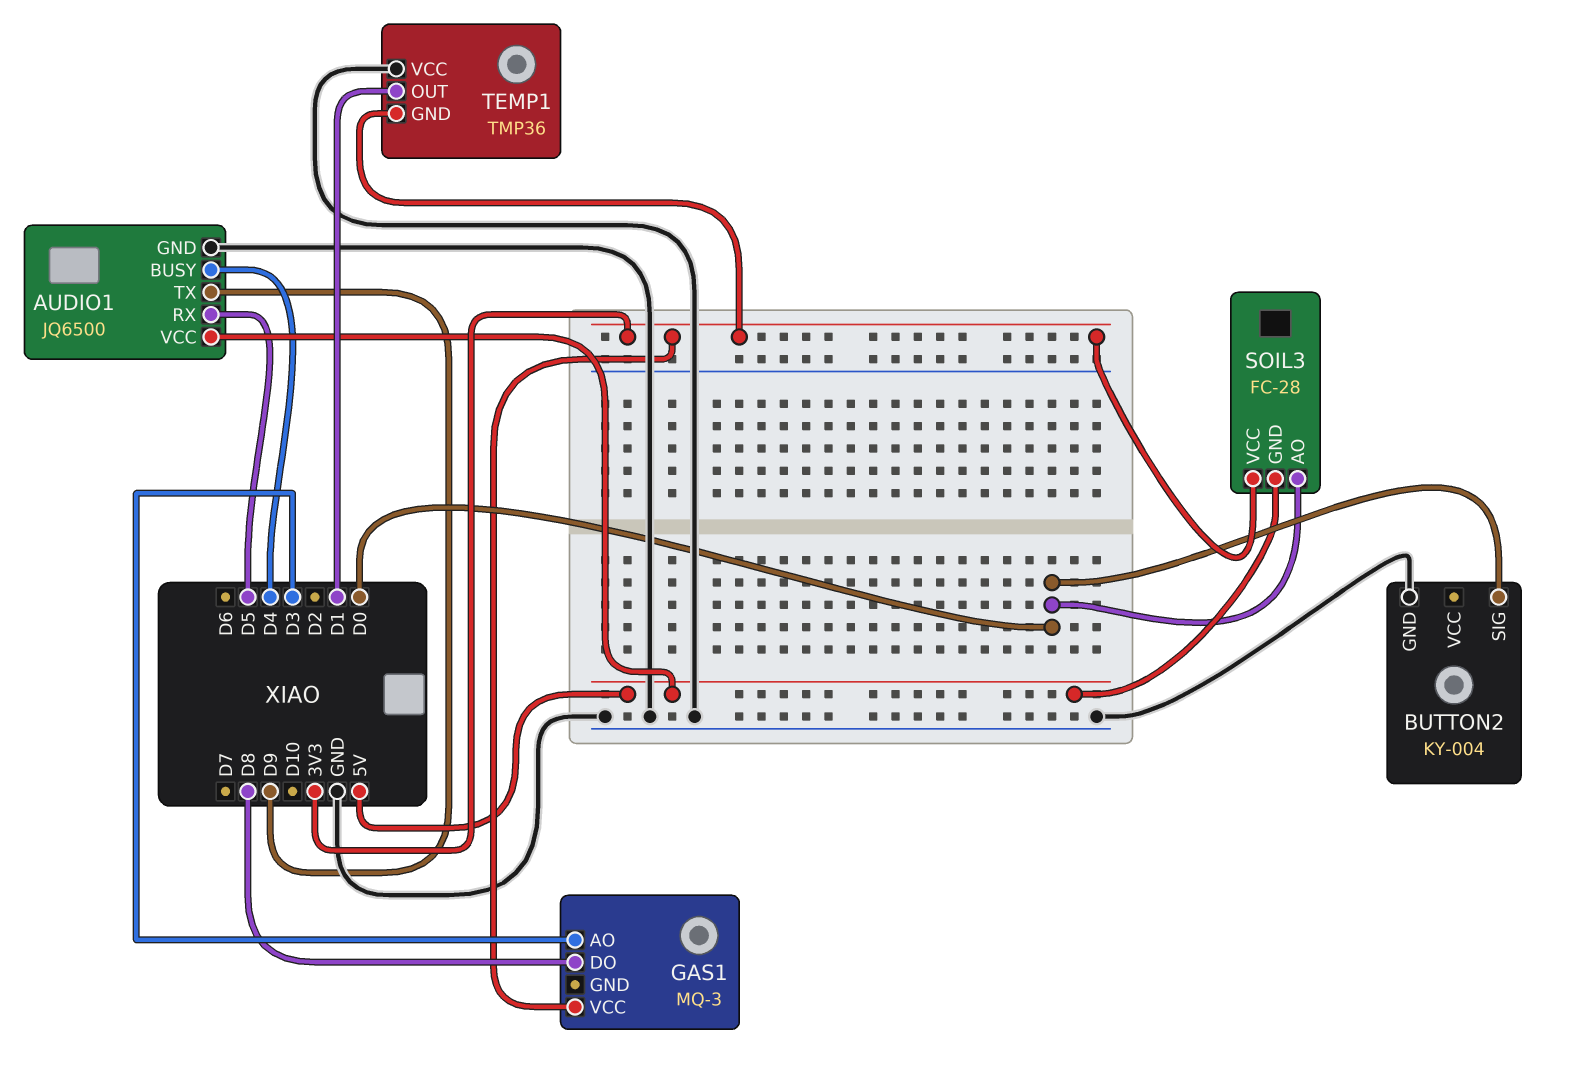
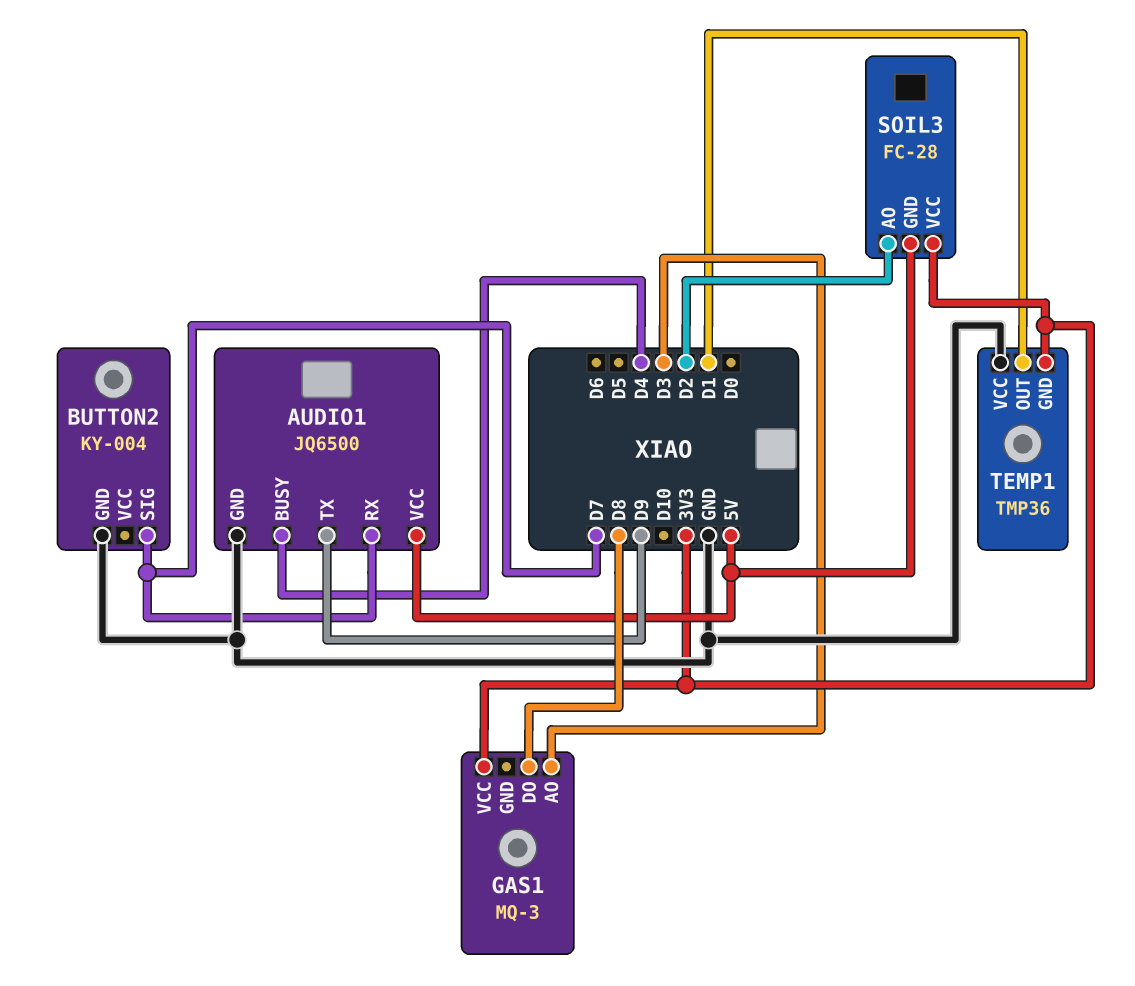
AUDIO1 pin RX: D5 -> D7
BUTTON2 pin SIG: D0 -> D7
SOIL3 pin AO: D0 -> D2

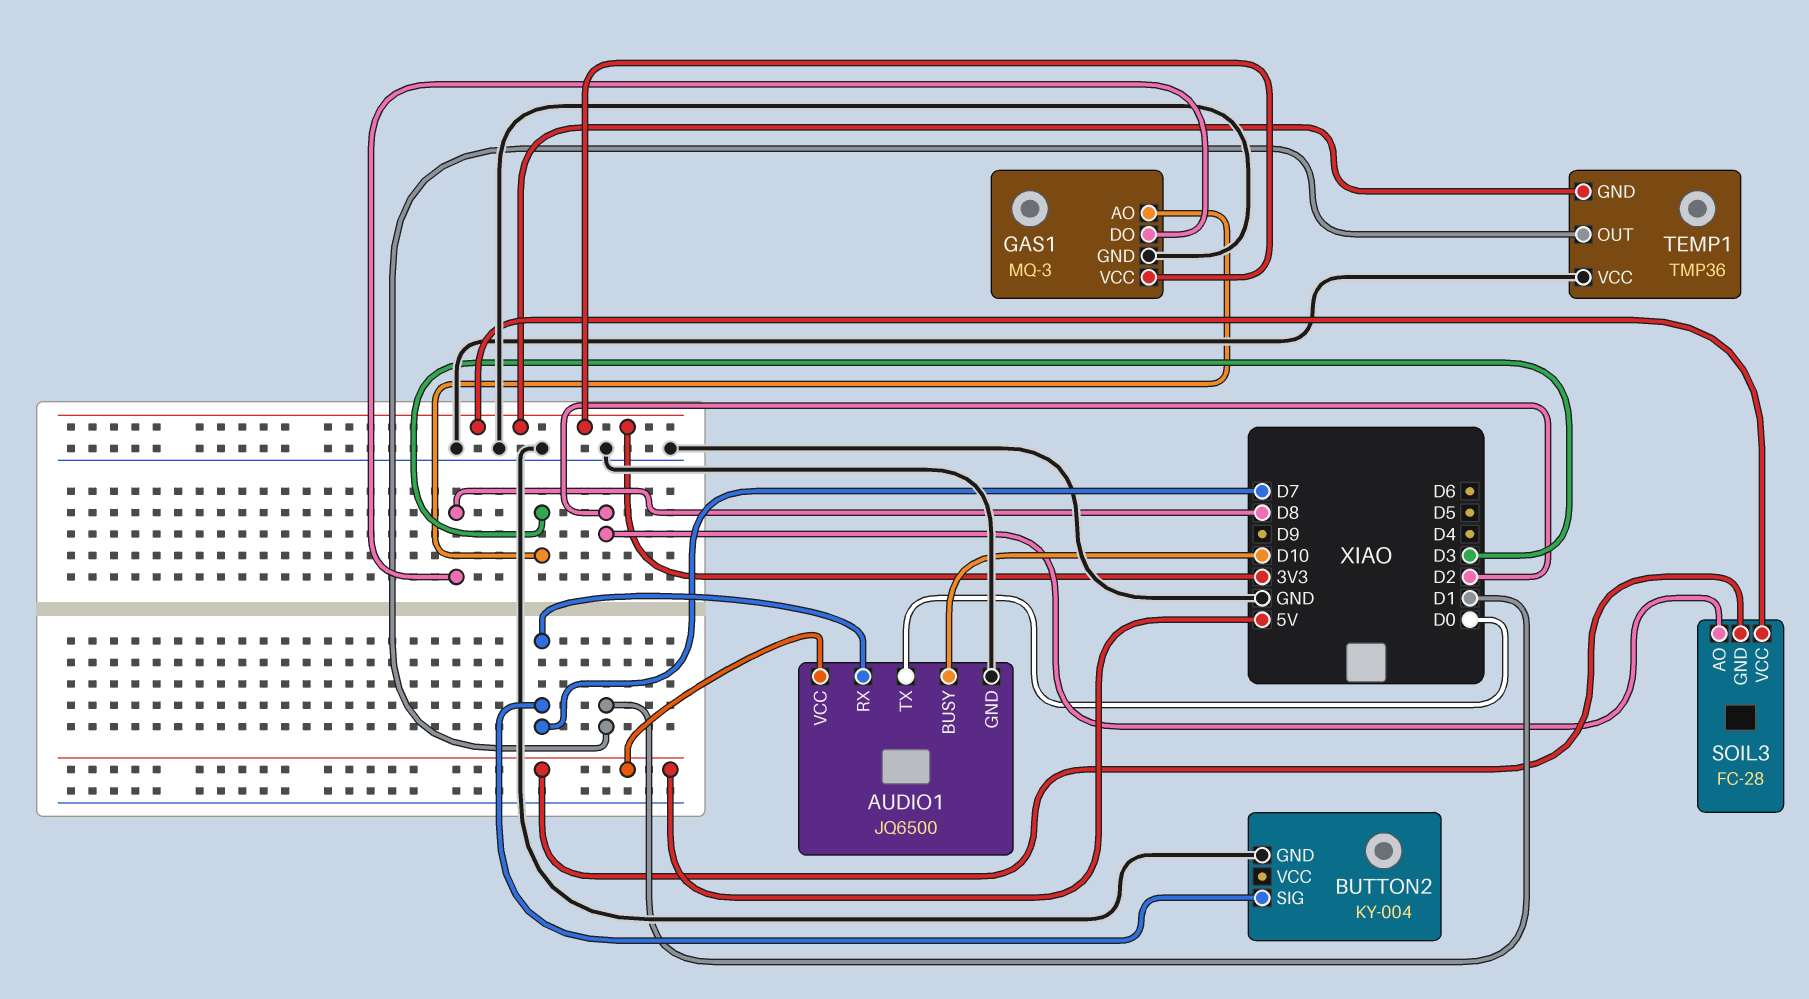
AUDIO1 pin BUSY: D4 -> D10
AUDIO1 pin TX: D9 -> D0
GAS1 pin GND: none -> GND

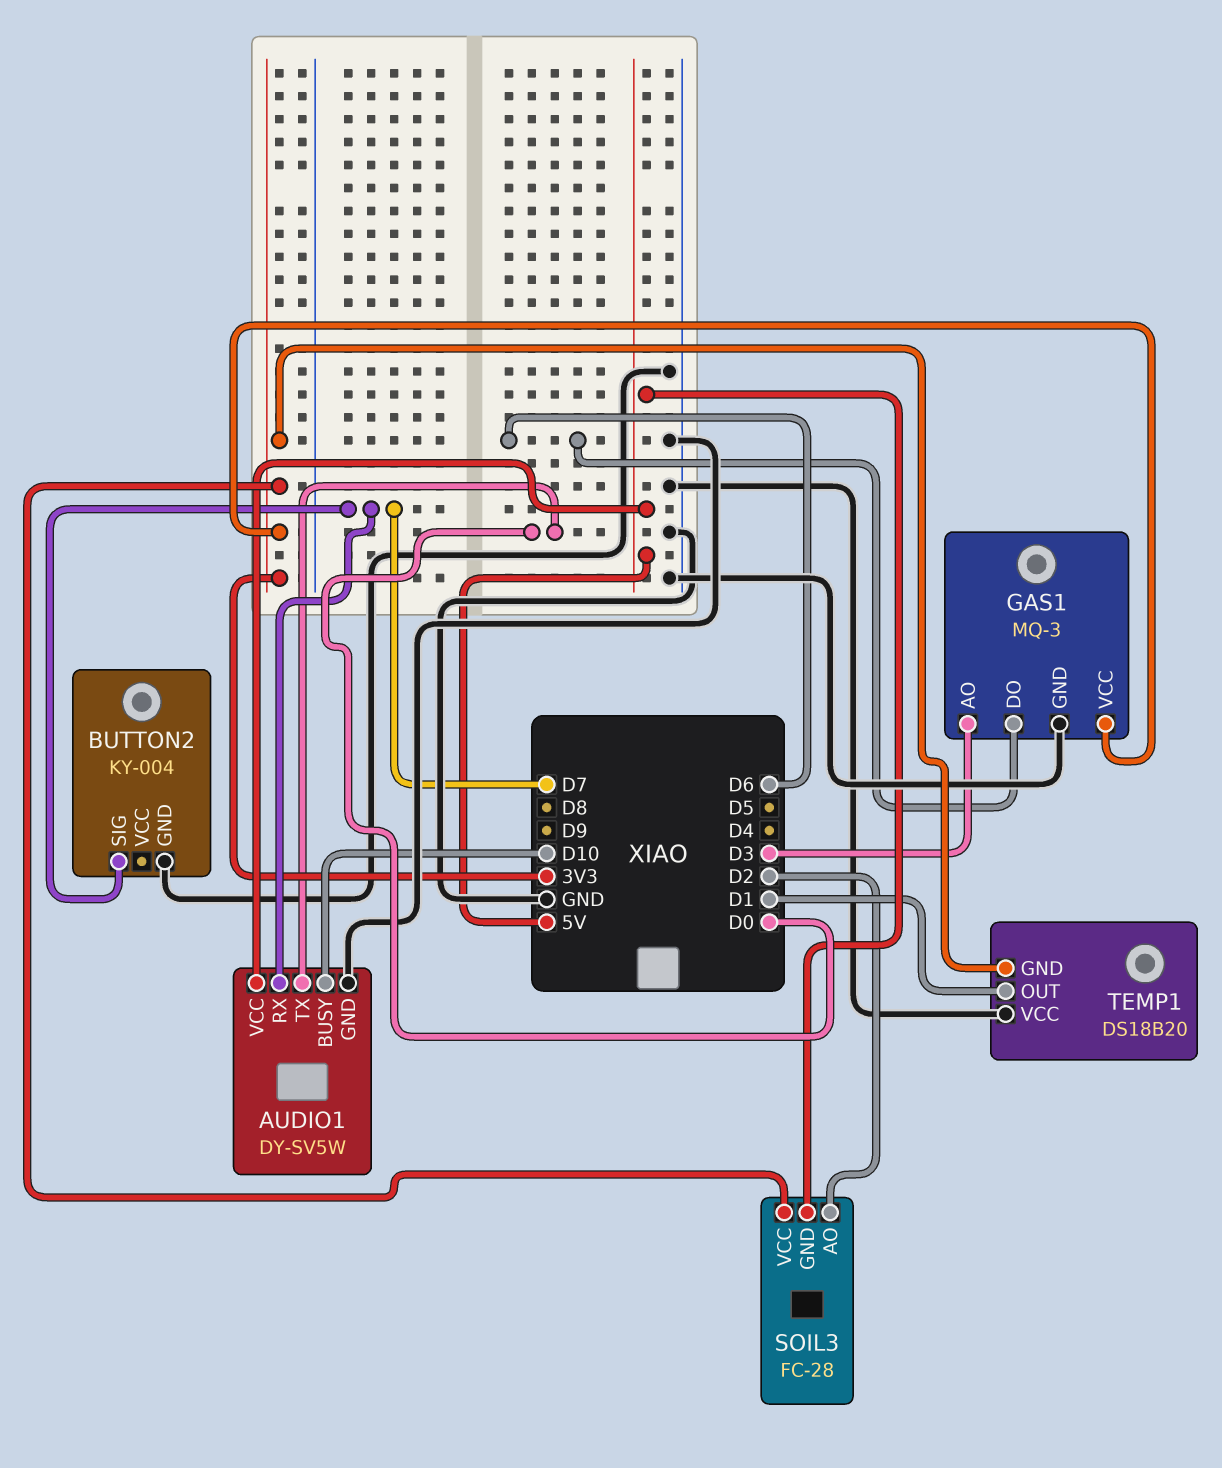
AUDIO1: JQ6500 -> DY-SV5W
GAS1 pin DO: D8 -> D6
TEMP1: TMP36 -> DS18B20

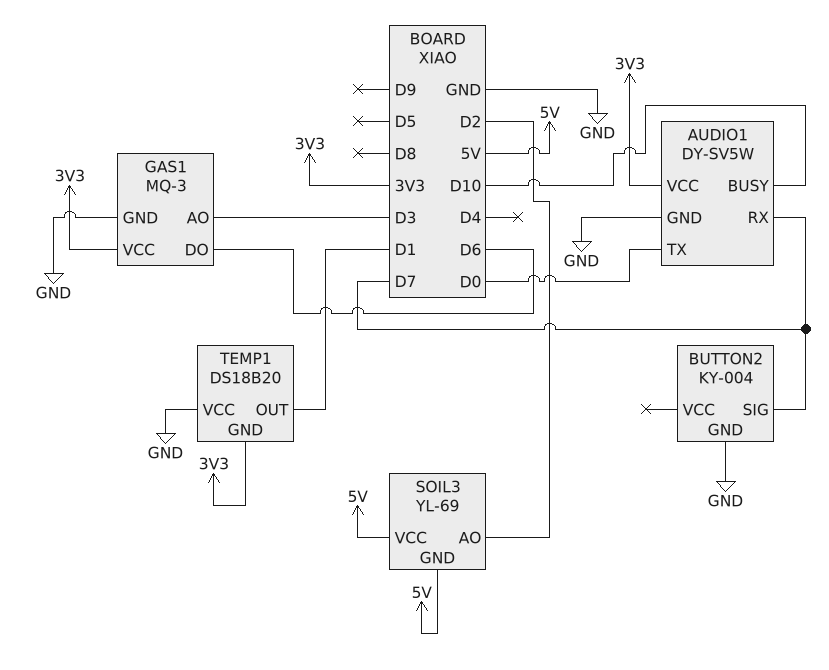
AUDIO1 pin VCC: 5V -> 3V3
SOIL3: FC-28 -> YL-69
SOIL3 pin VCC: 3V3 -> 5V

